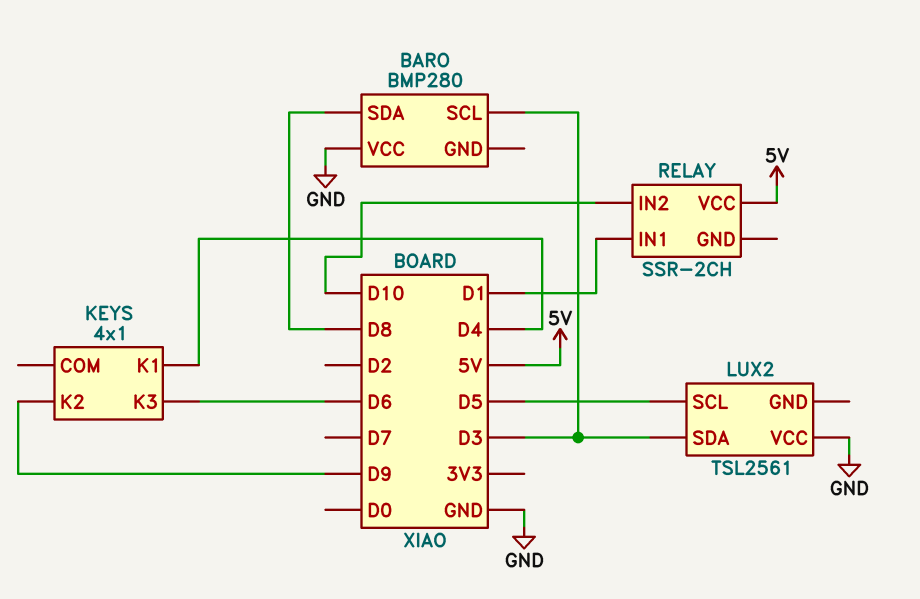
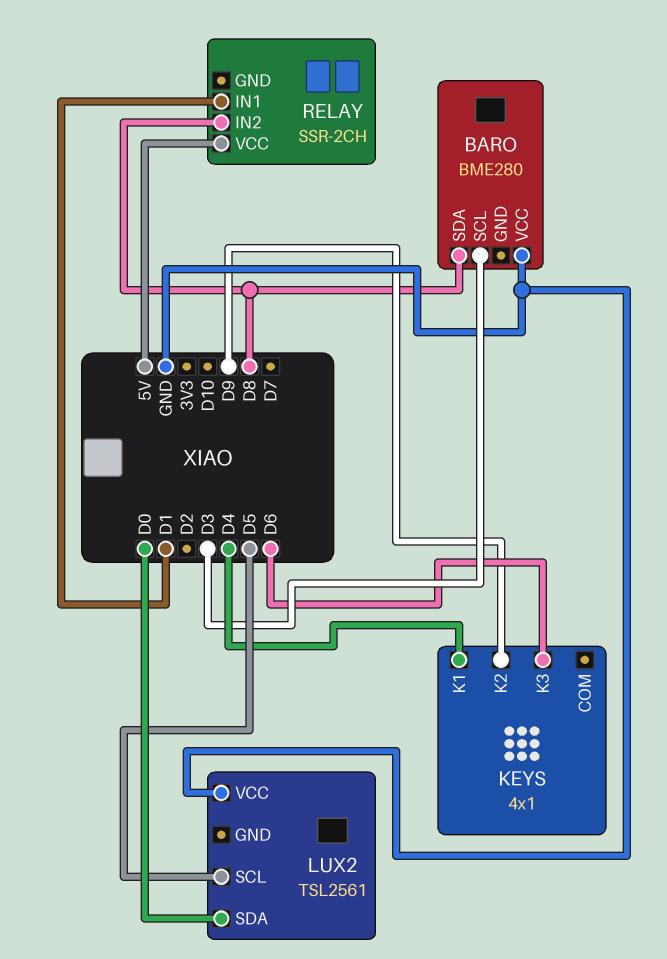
BARO: BMP280 -> BME280
LUX2 pin SDA: D3 -> D0
RELAY pin IN2: D10 -> D8

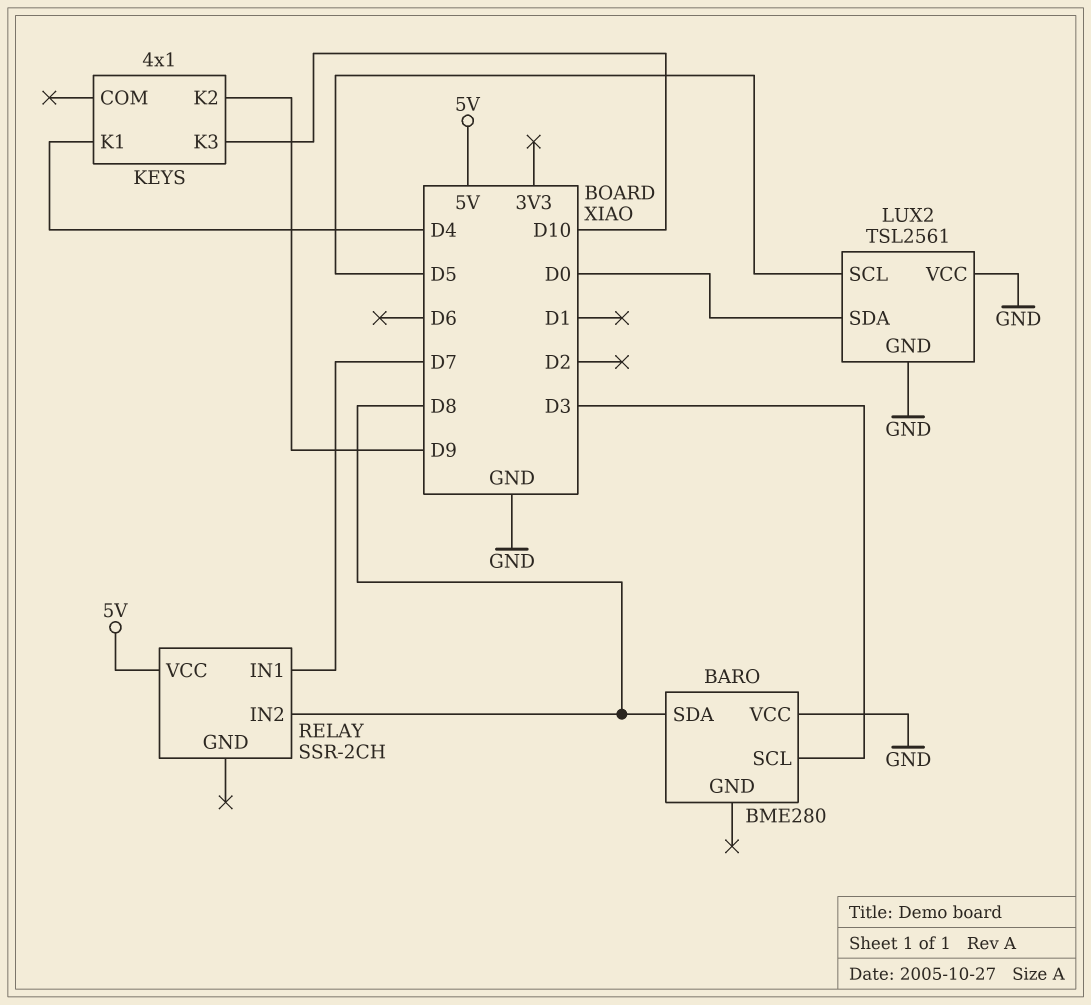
KEYS pin K3: D6 -> D10
LUX2 pin GND: none -> GND
RELAY pin IN1: D1 -> D7

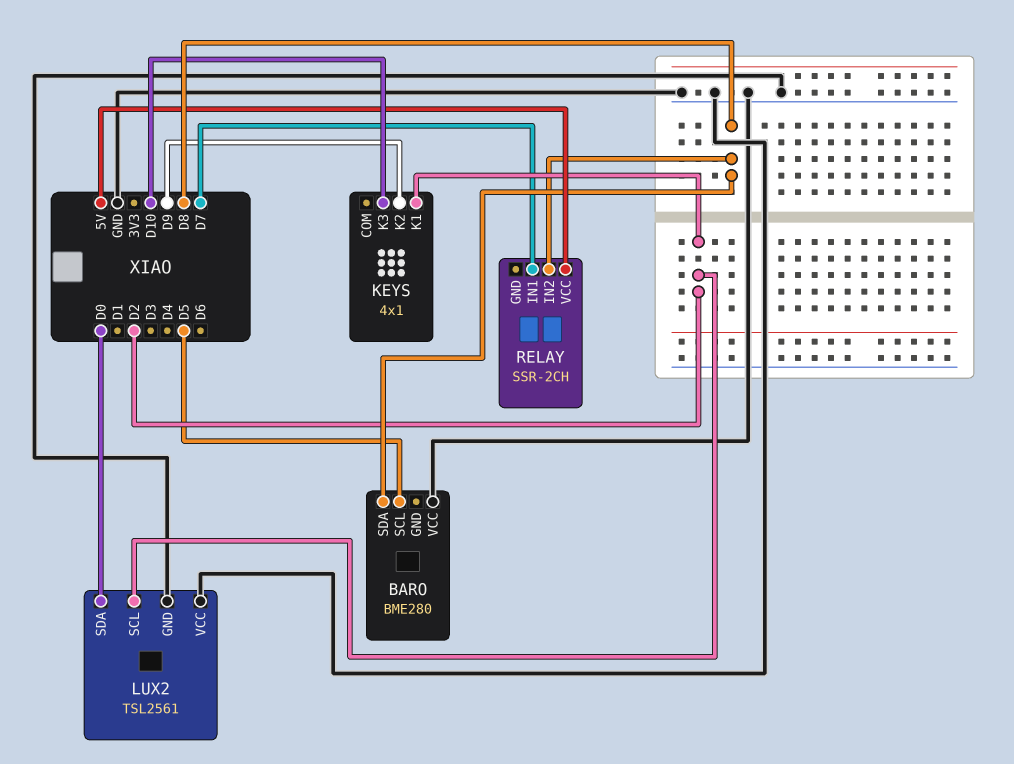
BARO pin SCL: D3 -> D5
KEYS pin K1: D4 -> D2
LUX2 pin SCL: D5 -> D2

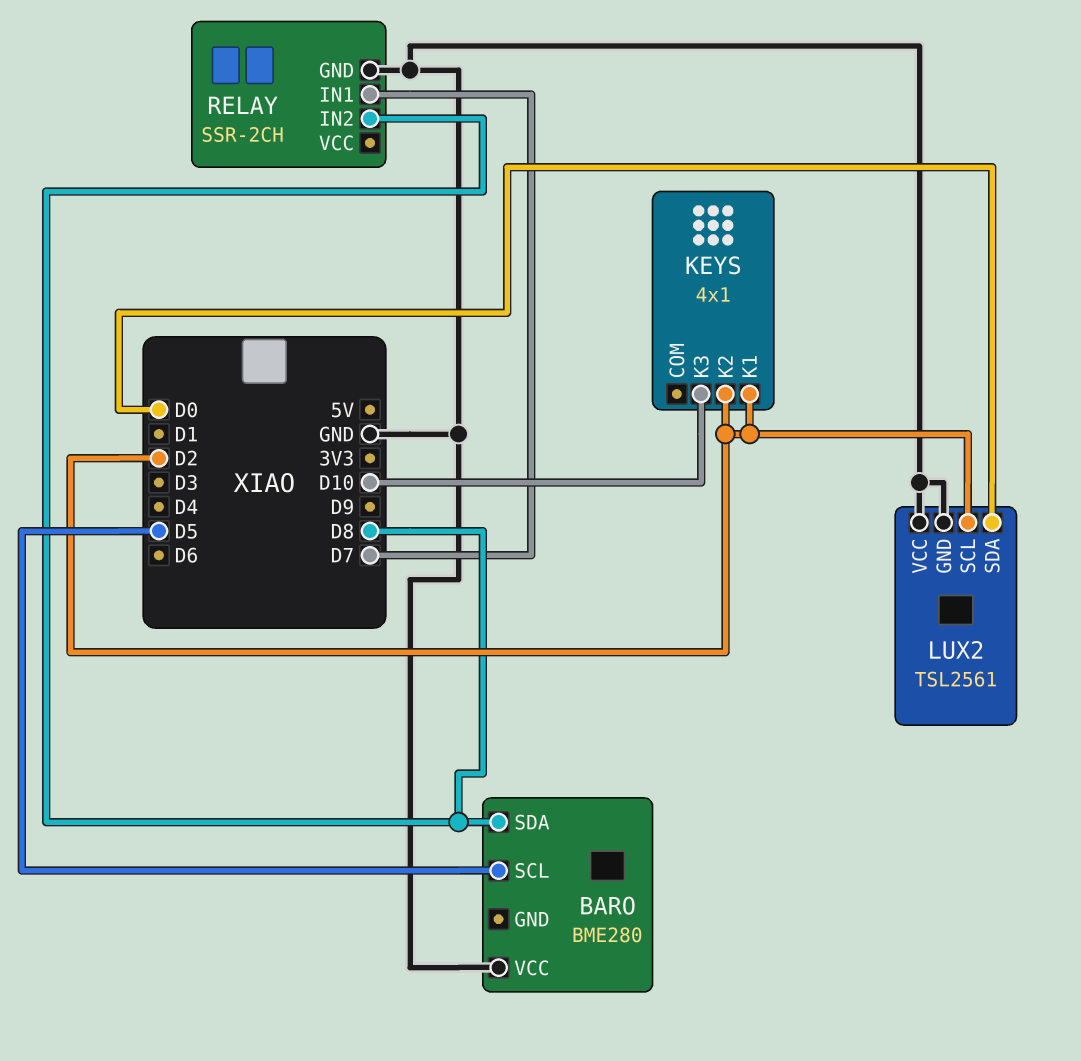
KEYS pin K2: D9 -> D2
RELAY pin GND: none -> GND
RELAY pin VCC: 5V -> none

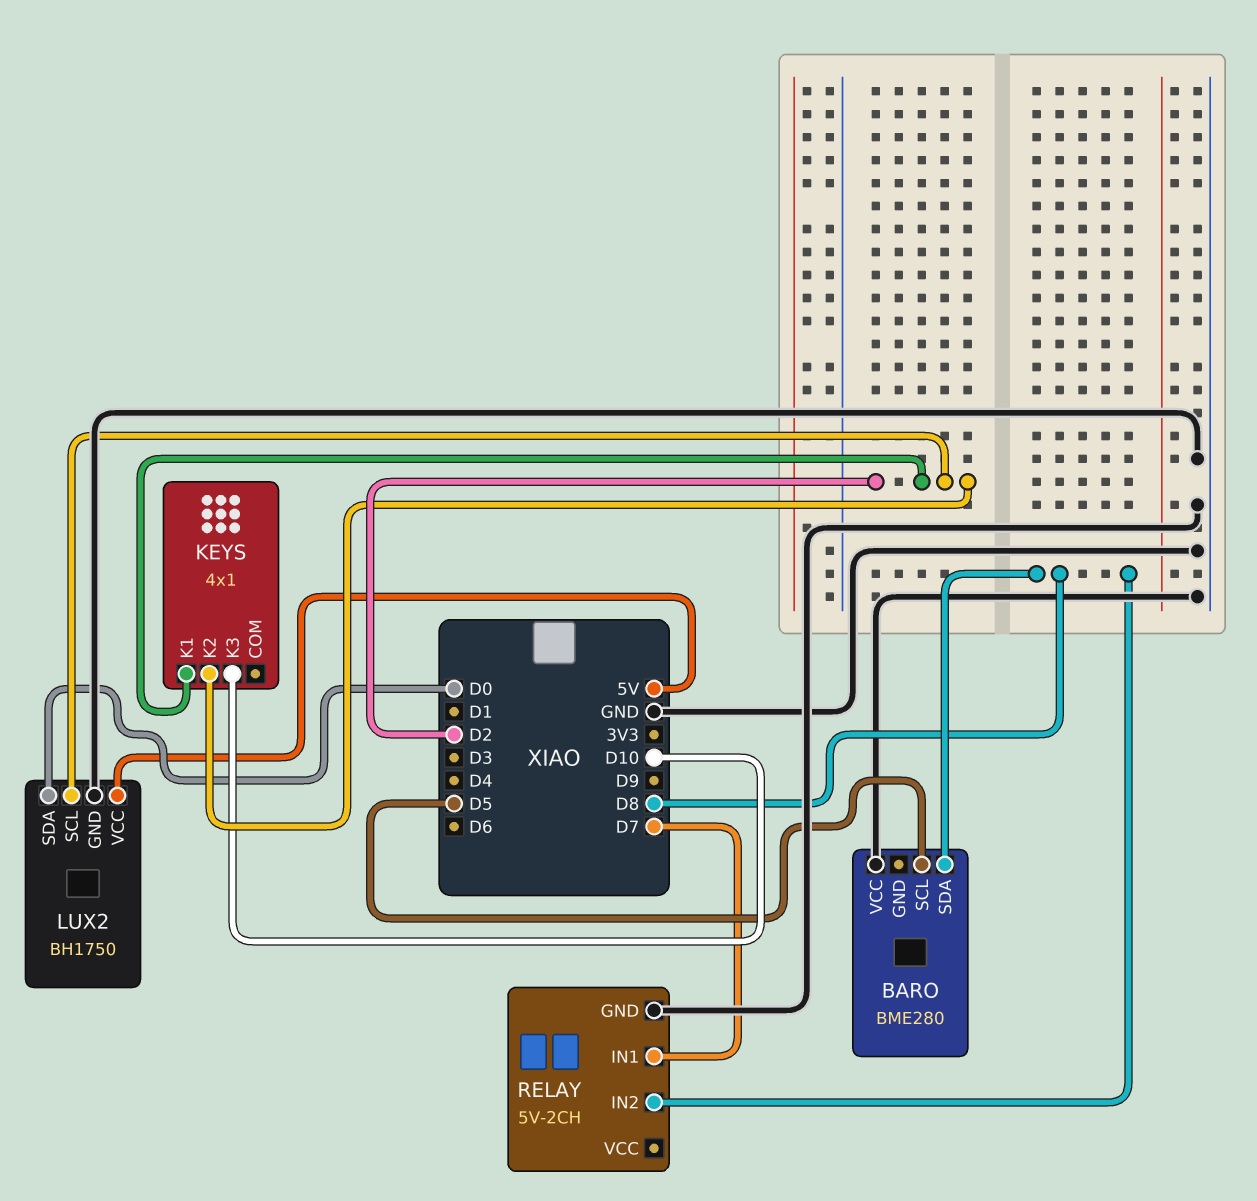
LUX2: TSL2561 -> BH1750
LUX2 pin VCC: GND -> 5V
RELAY: SSR-2CH -> 5V-2CH

